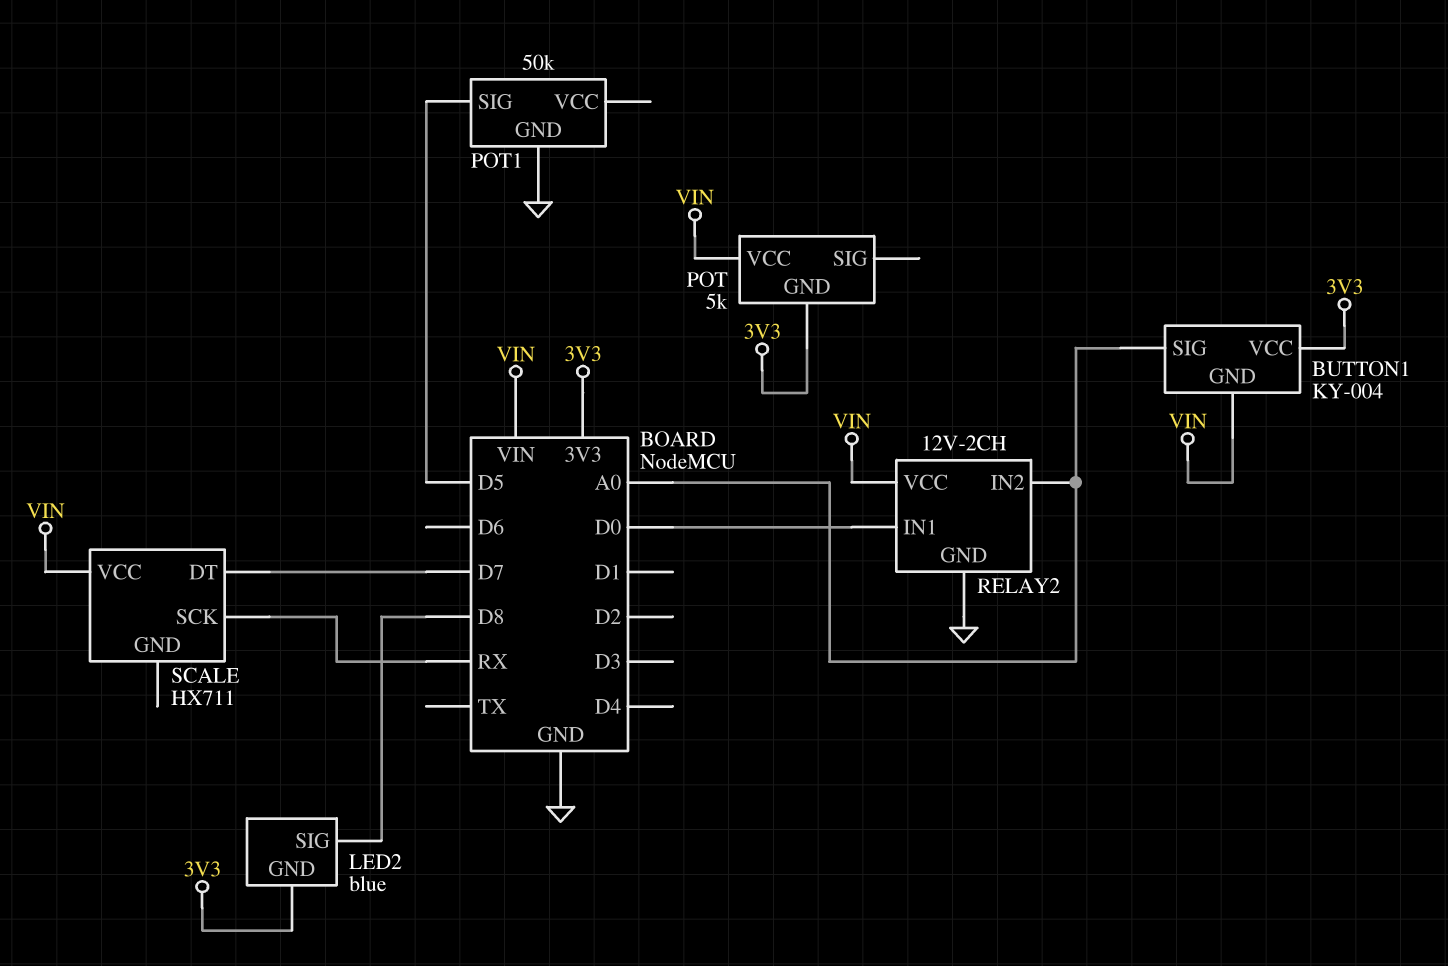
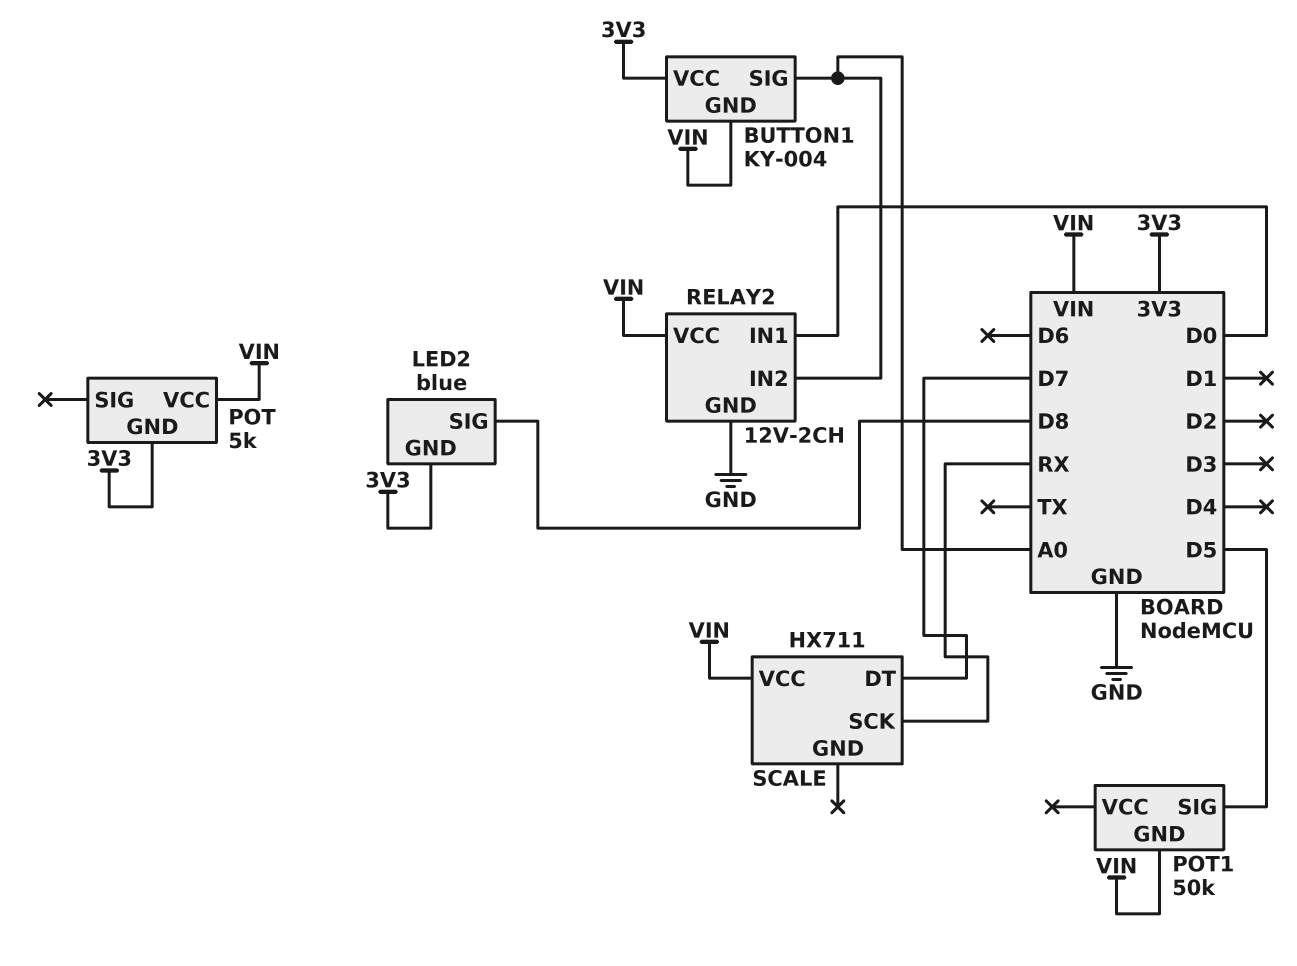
POT1 pin GND: GND -> VIN

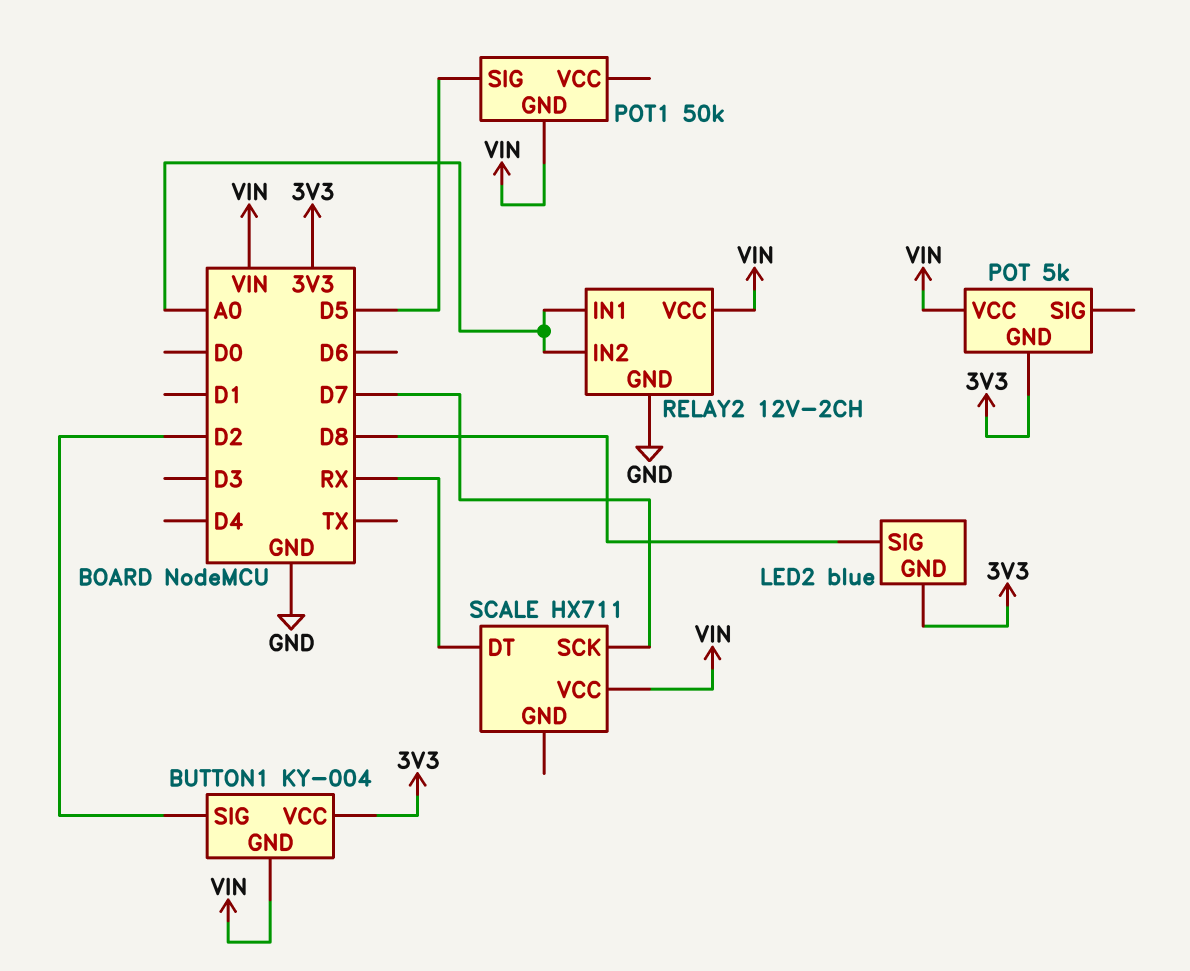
BUTTON1 pin SIG: A0 -> D2
RELAY2 pin IN1: D0 -> A0
SCALE pin DT: D7 -> RX
SCALE pin SCK: RX -> D7

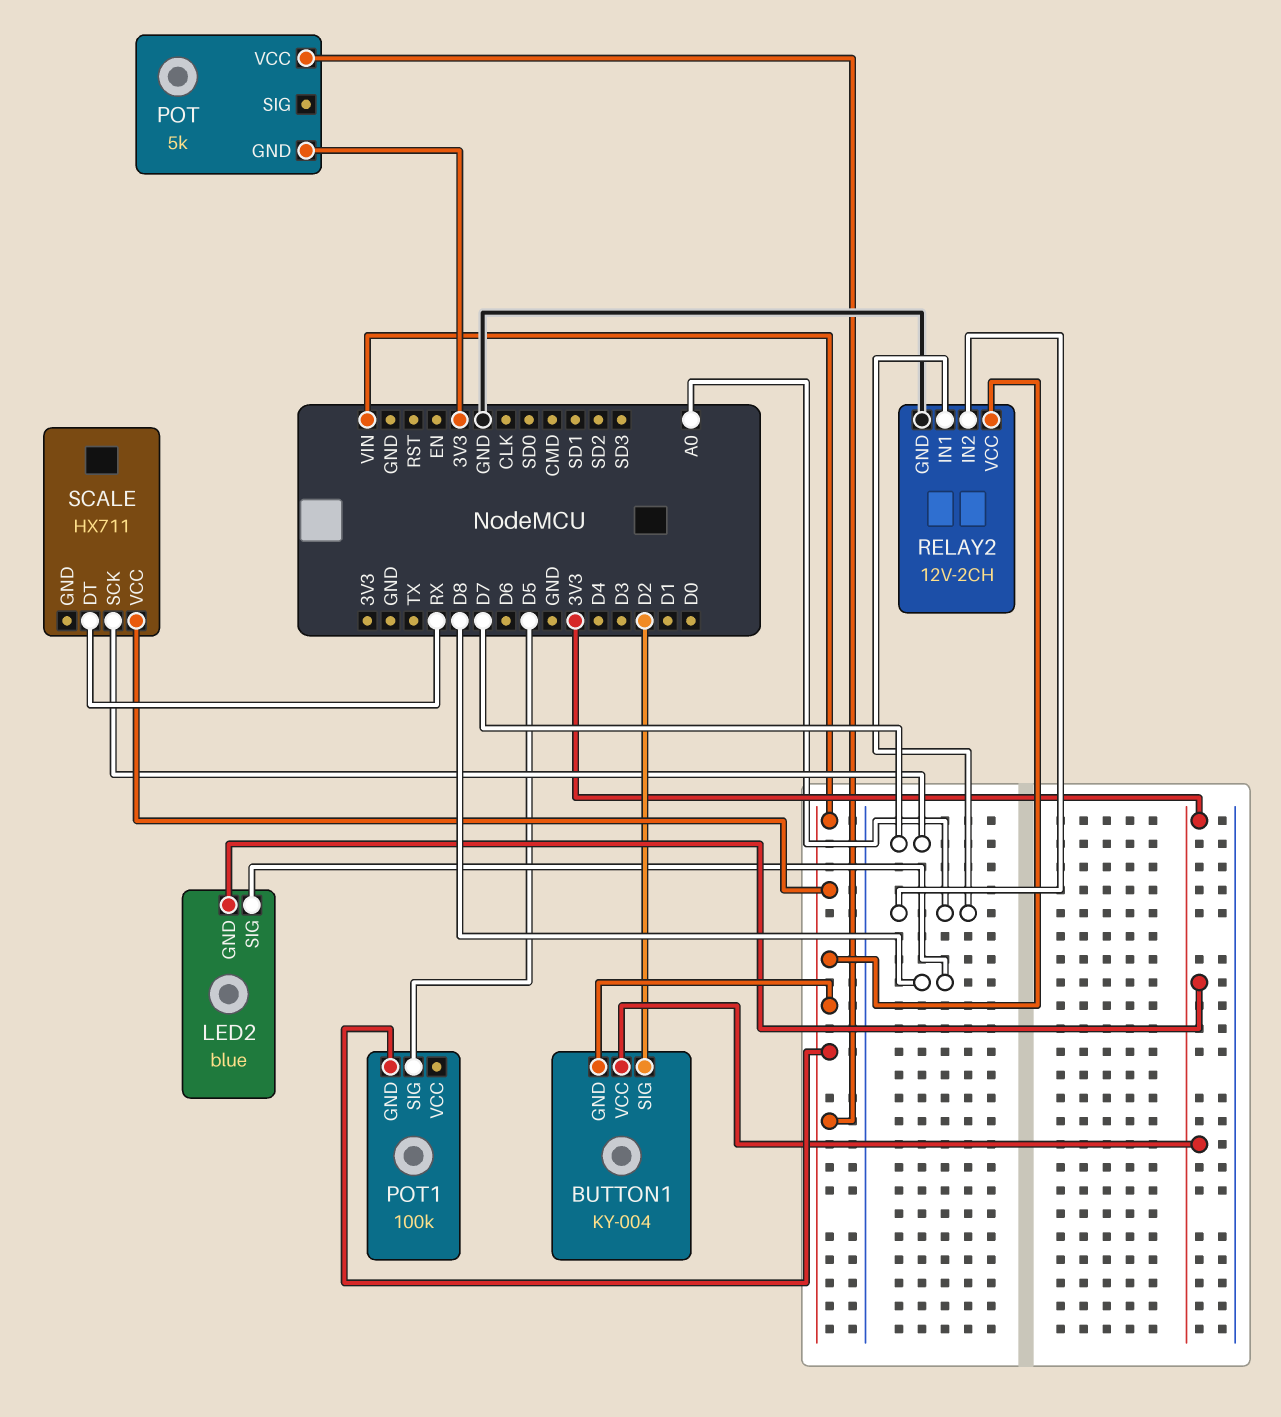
POT1: 50k -> 100k

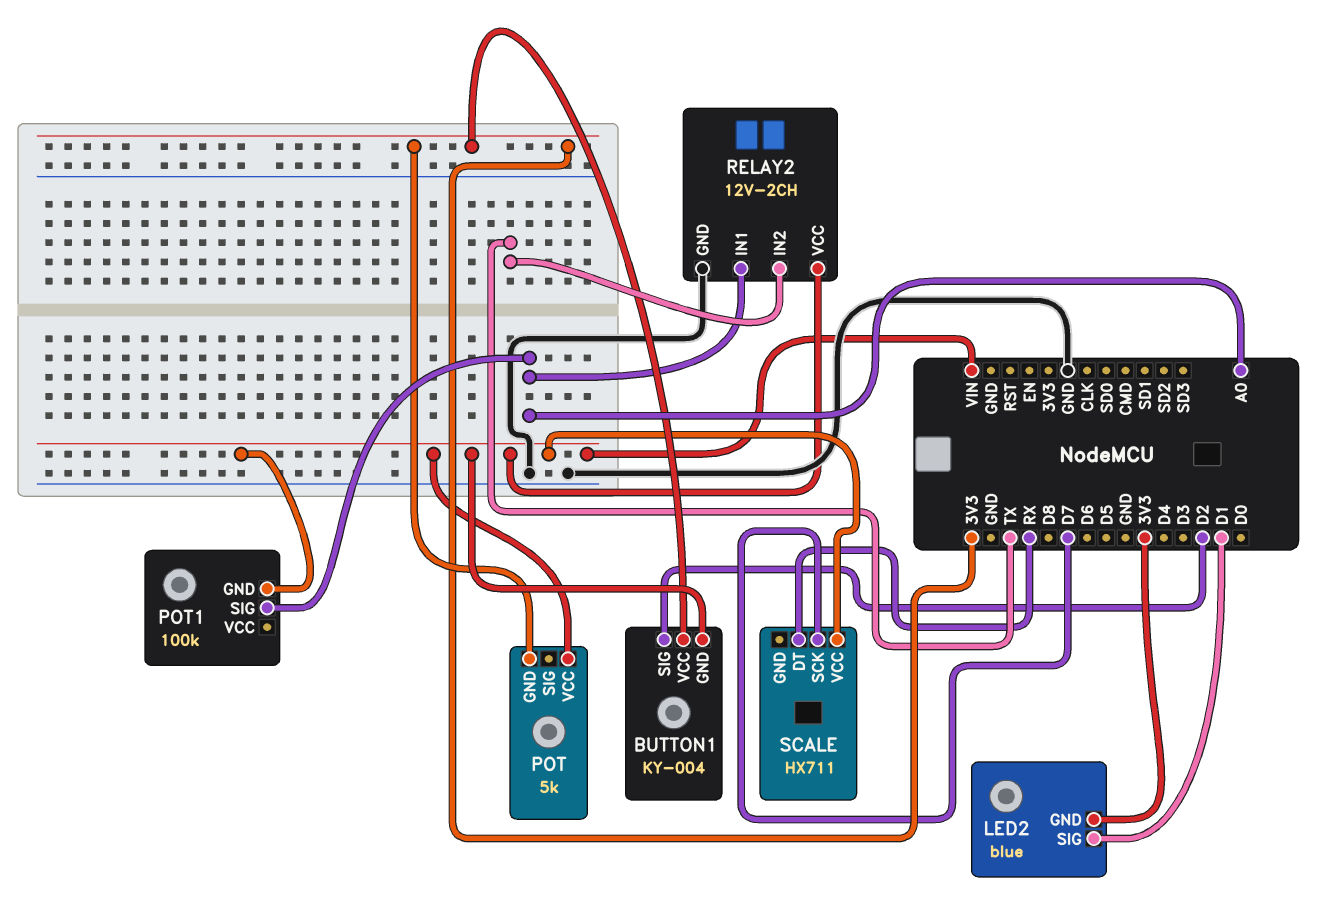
LED2 pin SIG: D8 -> D1
POT1 pin SIG: D5 -> A0
RELAY2 pin IN2: A0 -> TX

